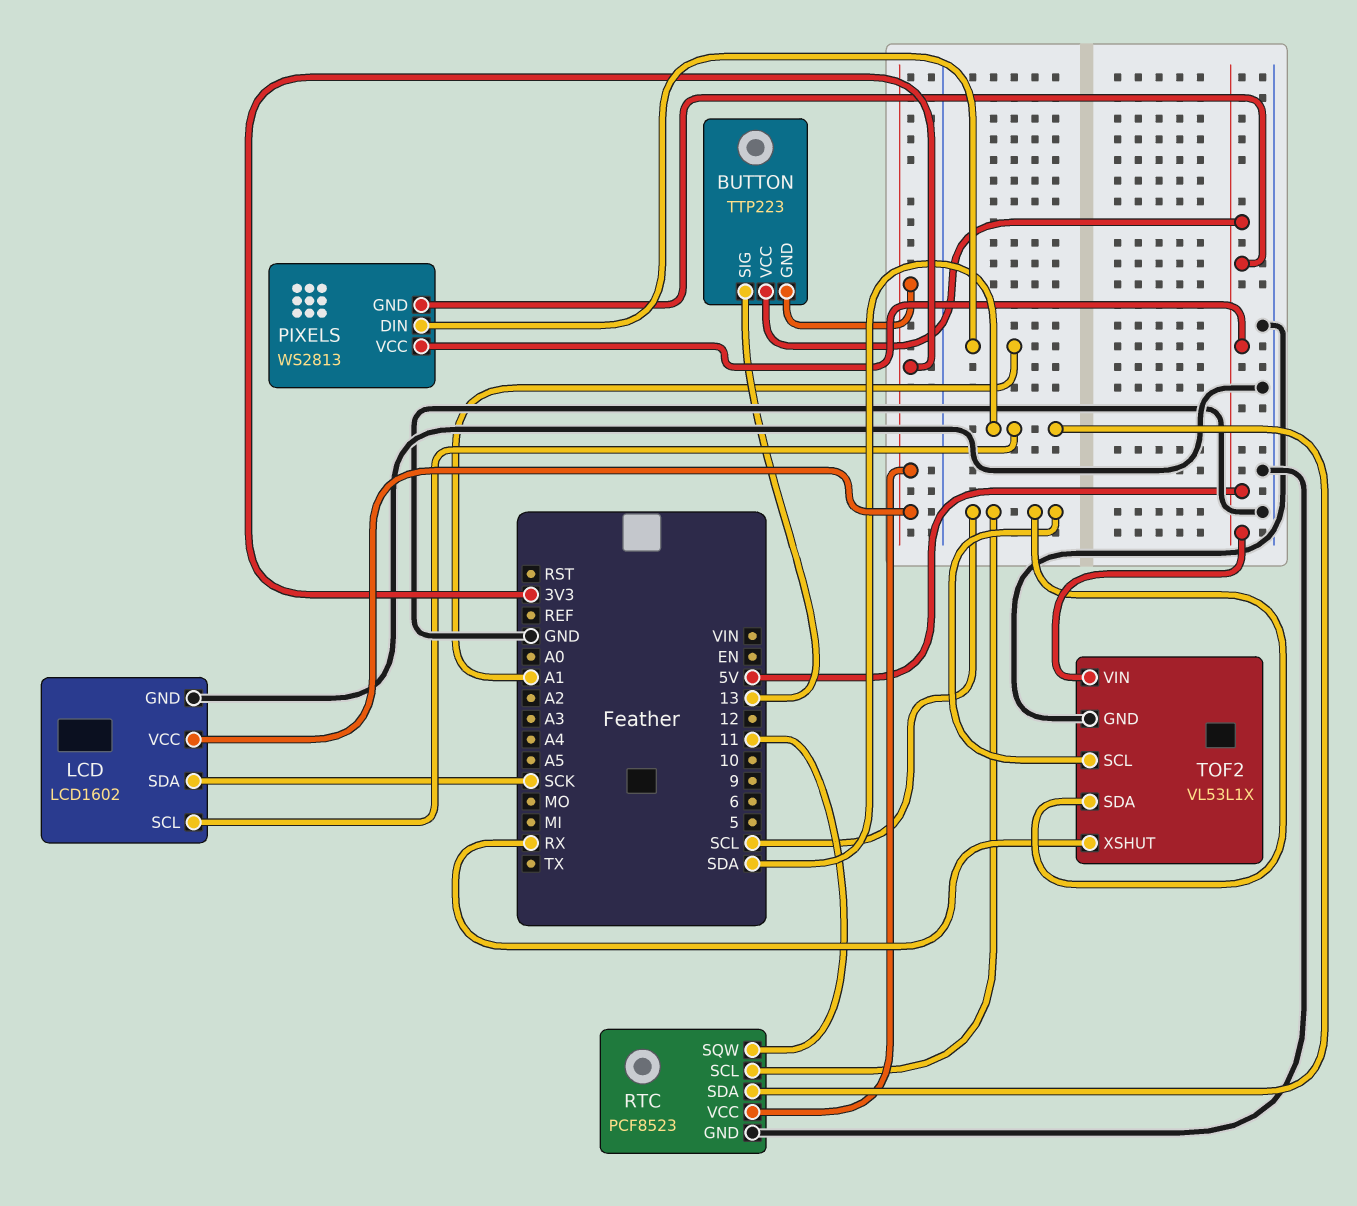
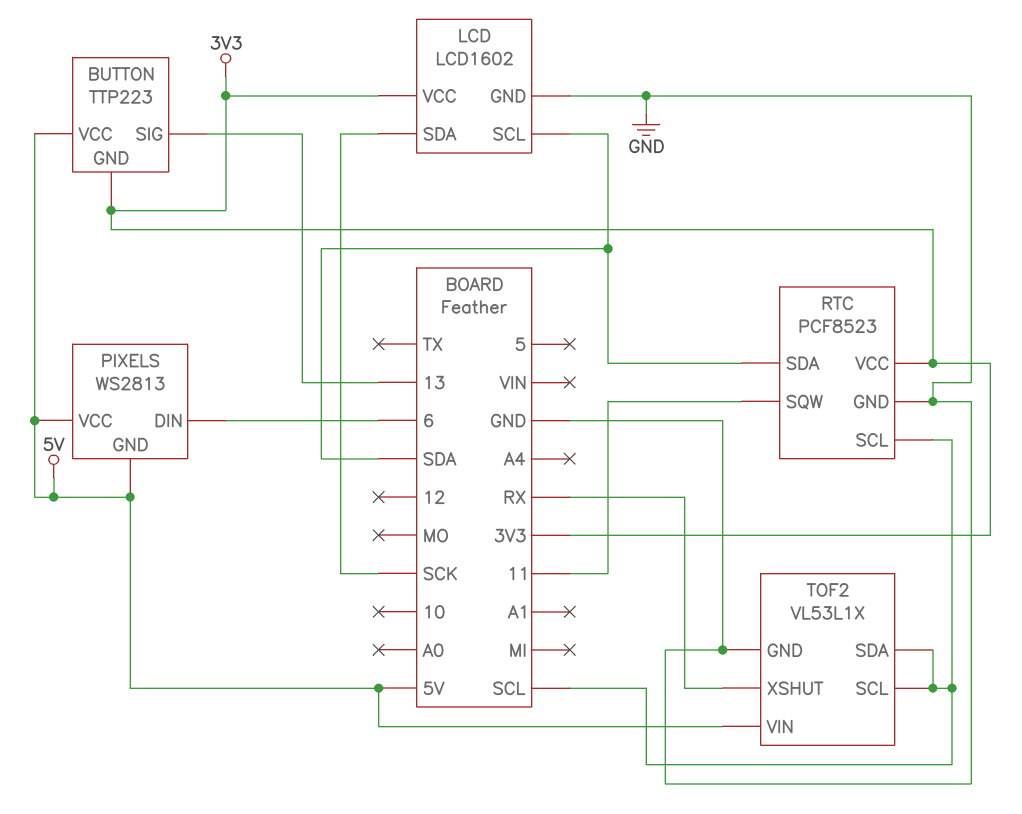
PIXELS pin DIN: A1 -> 6

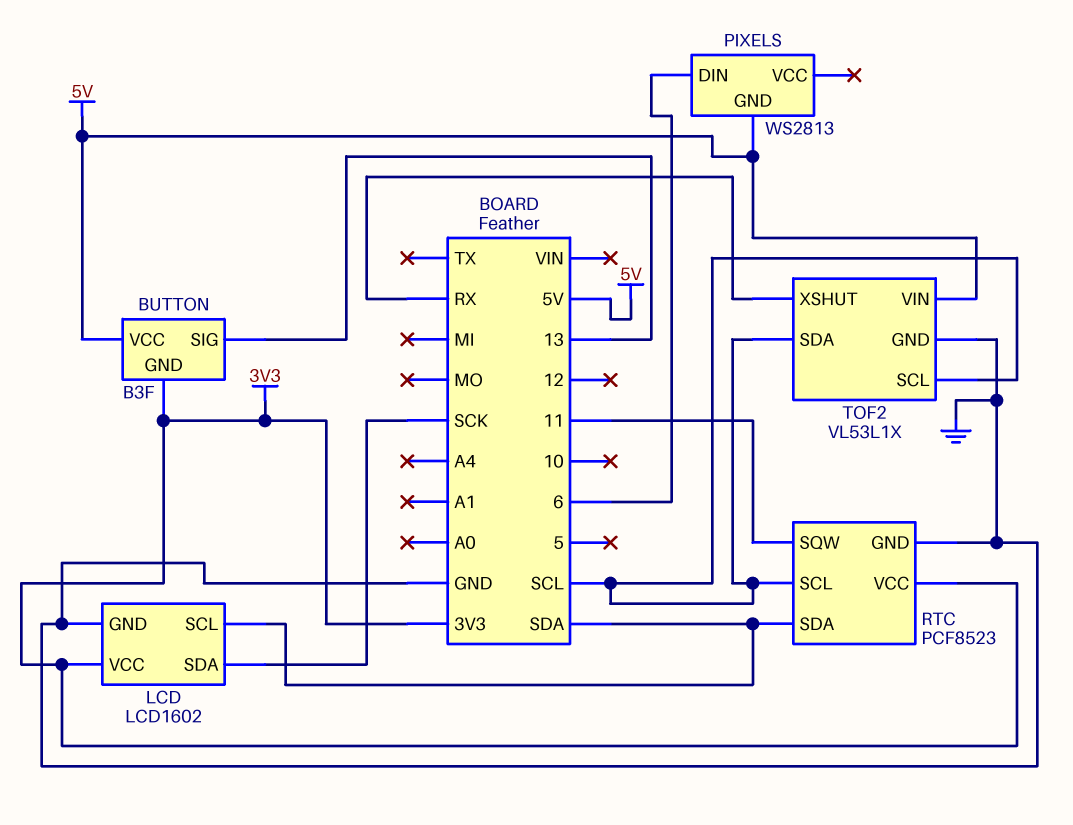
BUTTON: TTP223 -> B3F
PIXELS pin VCC: 5V -> none

